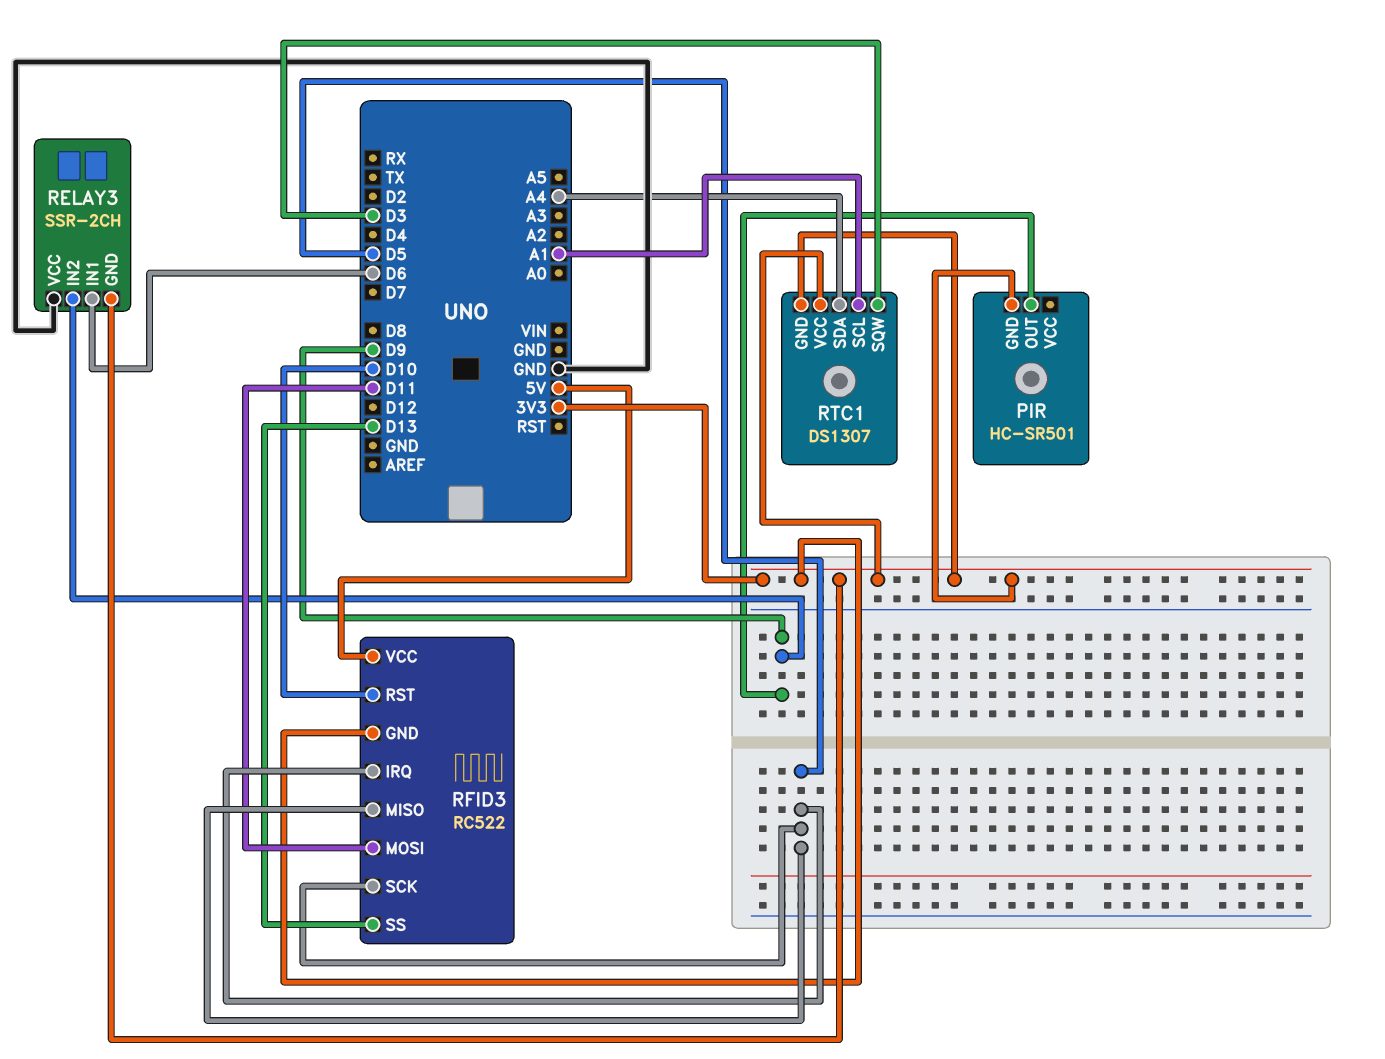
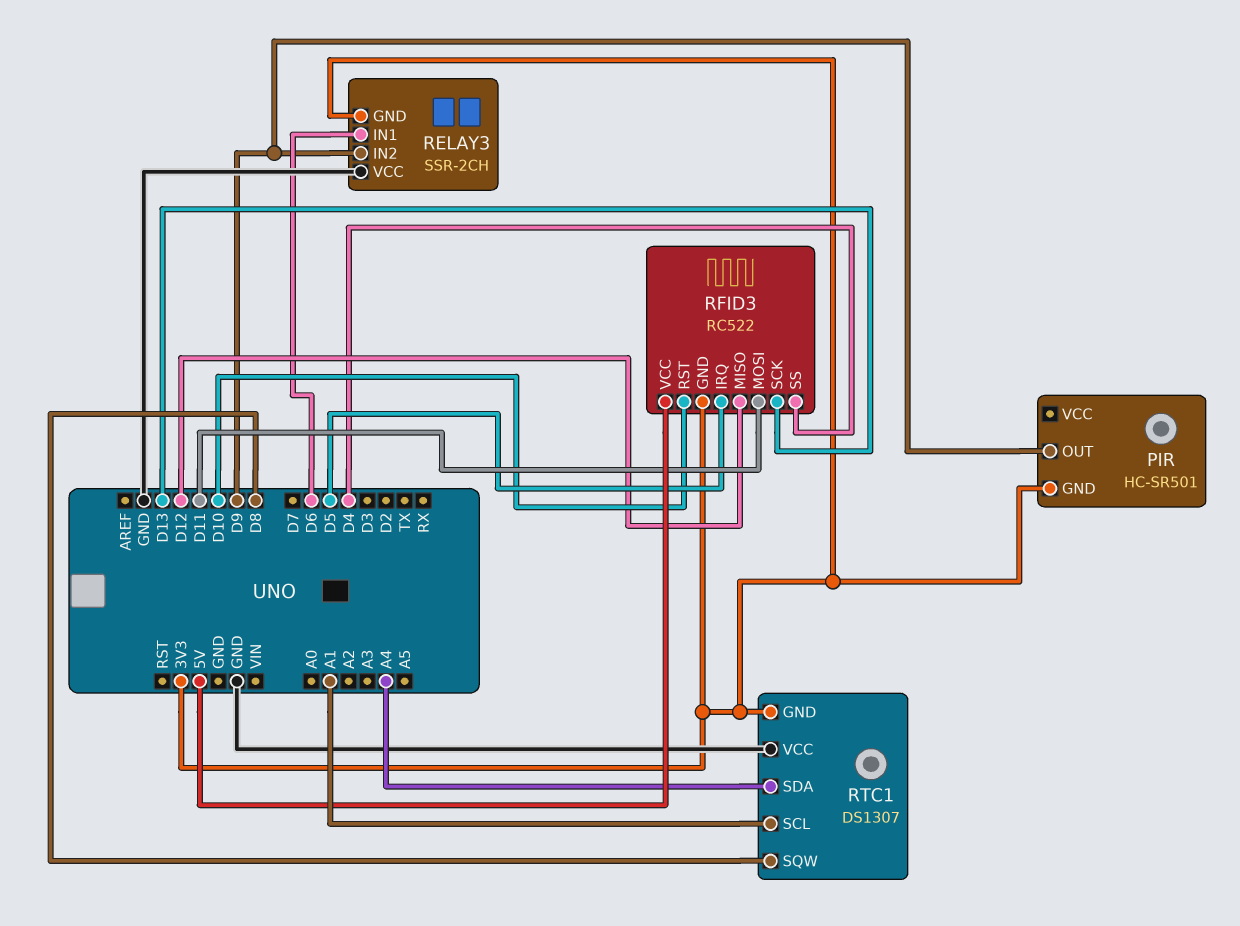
RFID3 pin MISO: D5 -> D12
RFID3 pin SCK: D5 -> D13
RFID3 pin SS: D13 -> D4
RTC1 pin SQW: D3 -> D8
RTC1 pin VCC: 3V3 -> GND

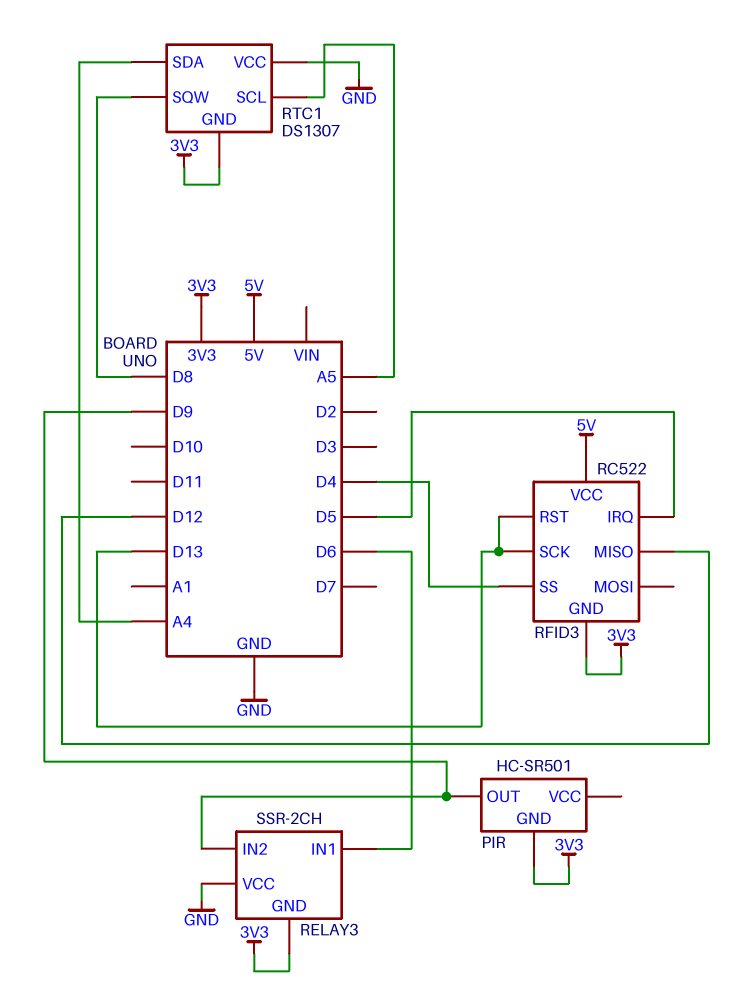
RFID3 pin MOSI: D11 -> none
RFID3 pin RST: D10 -> D13
RTC1 pin SCL: A1 -> A5

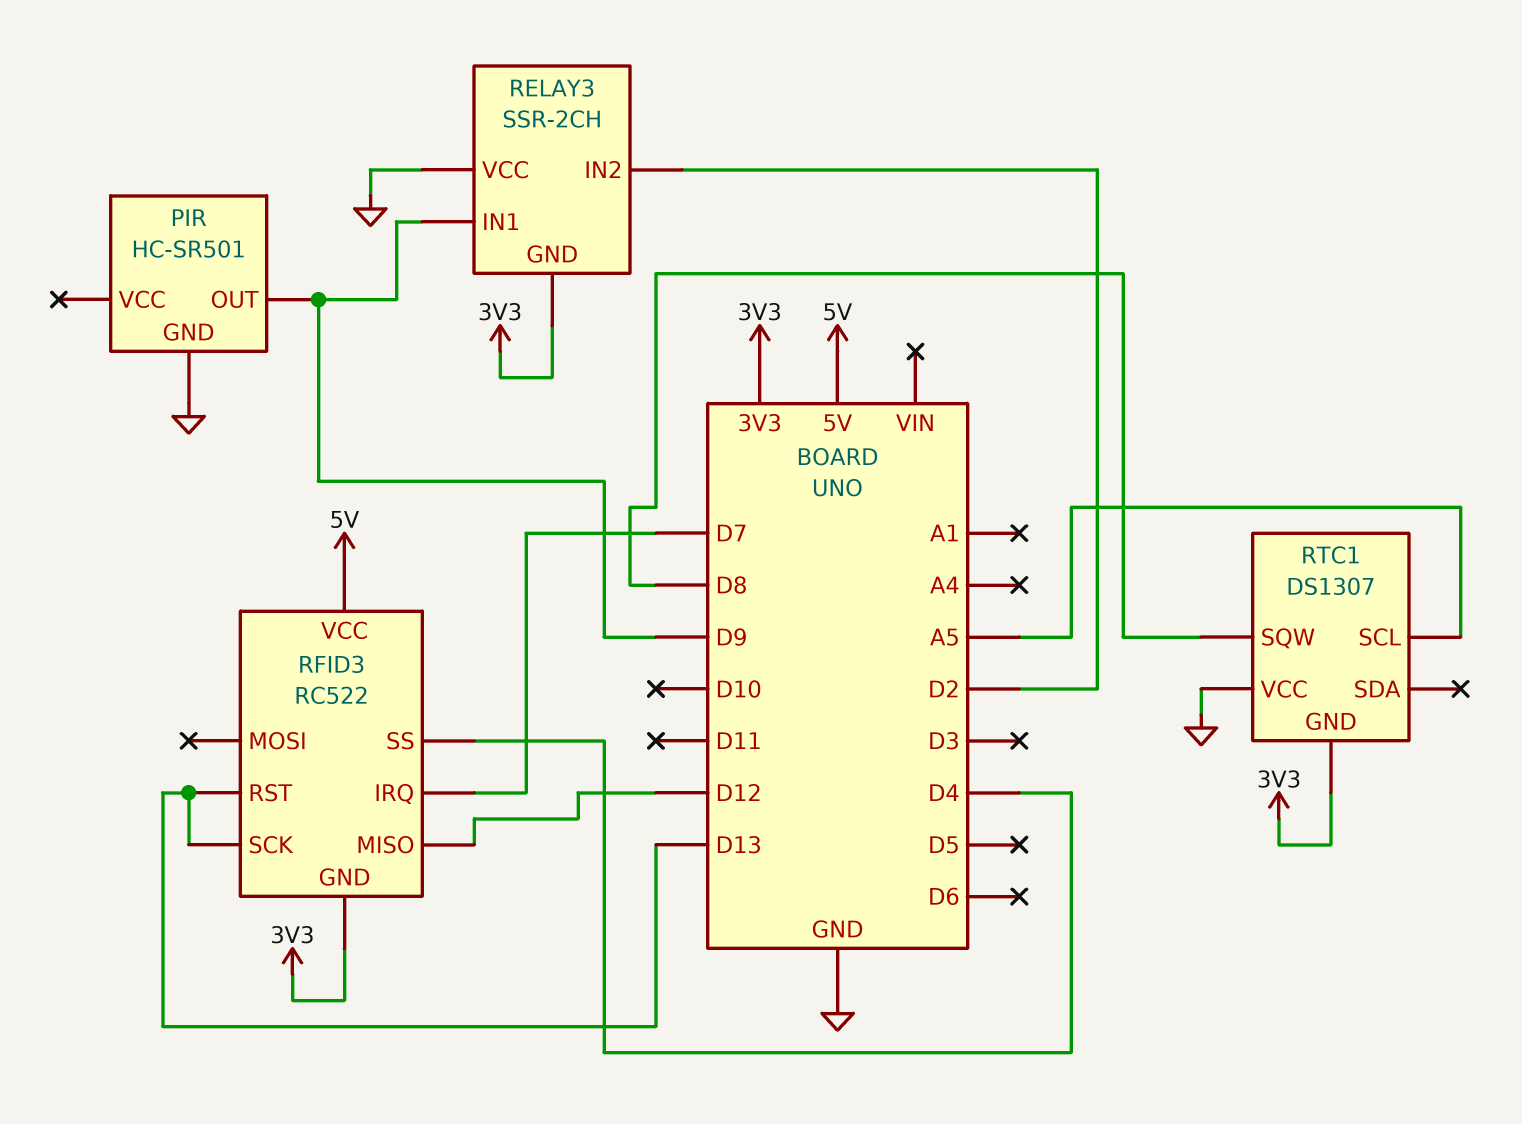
PIR pin GND: 3V3 -> GND
RELAY3 pin IN1: D6 -> D9
RELAY3 pin IN2: D9 -> D2
RFID3 pin IRQ: D5 -> D7
RTC1 pin SDA: A4 -> none

